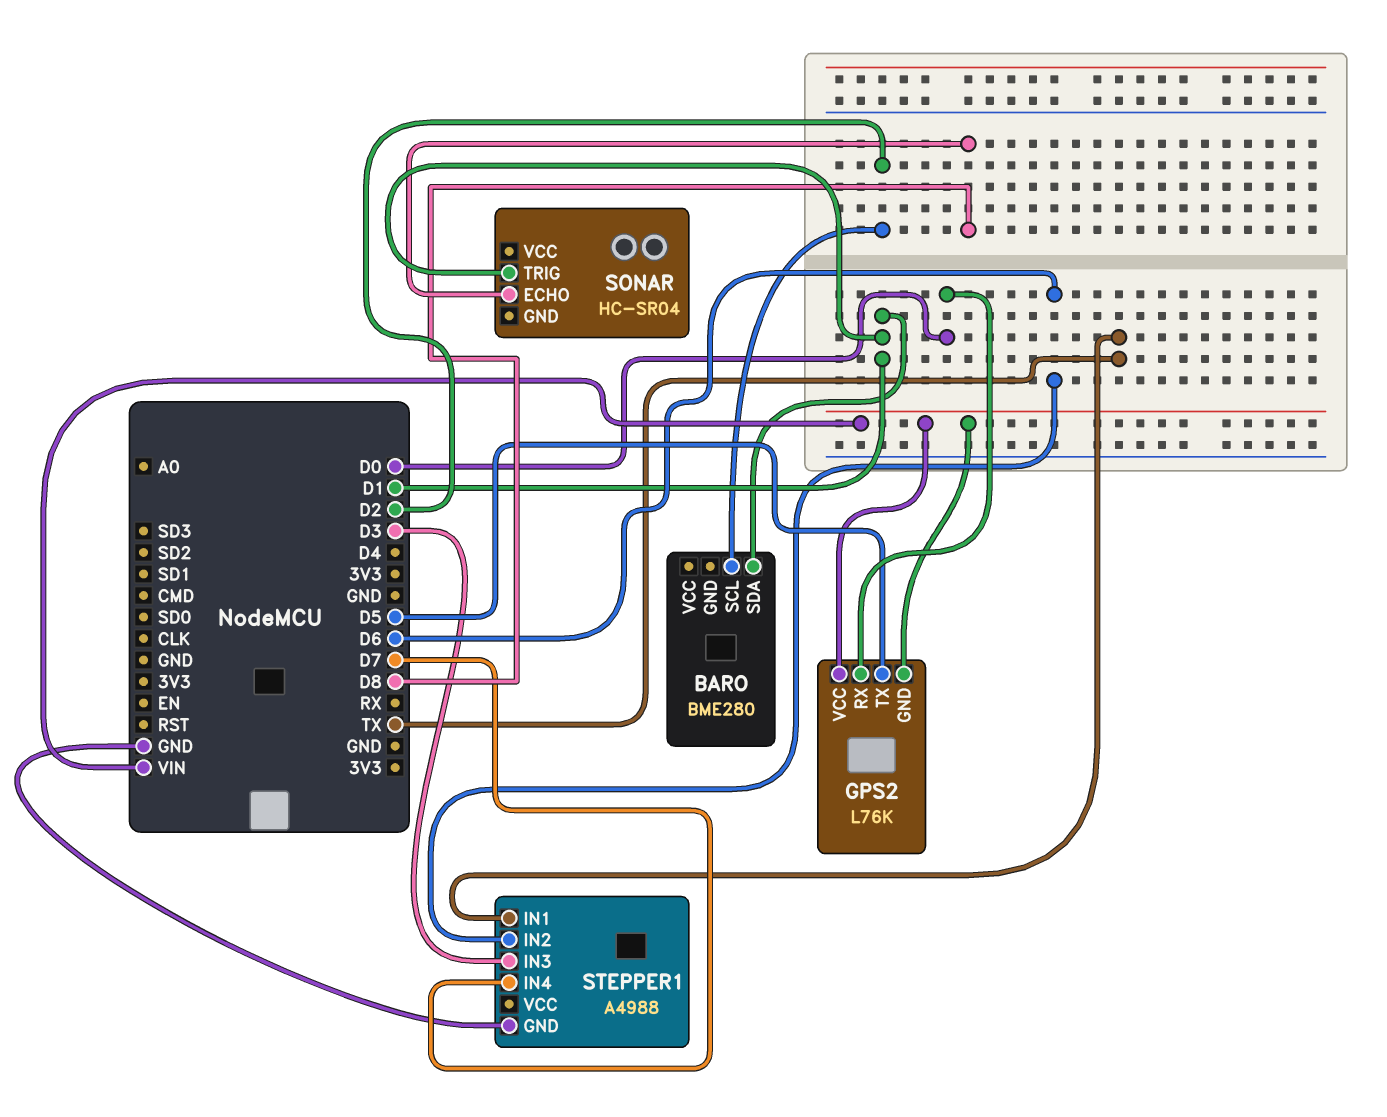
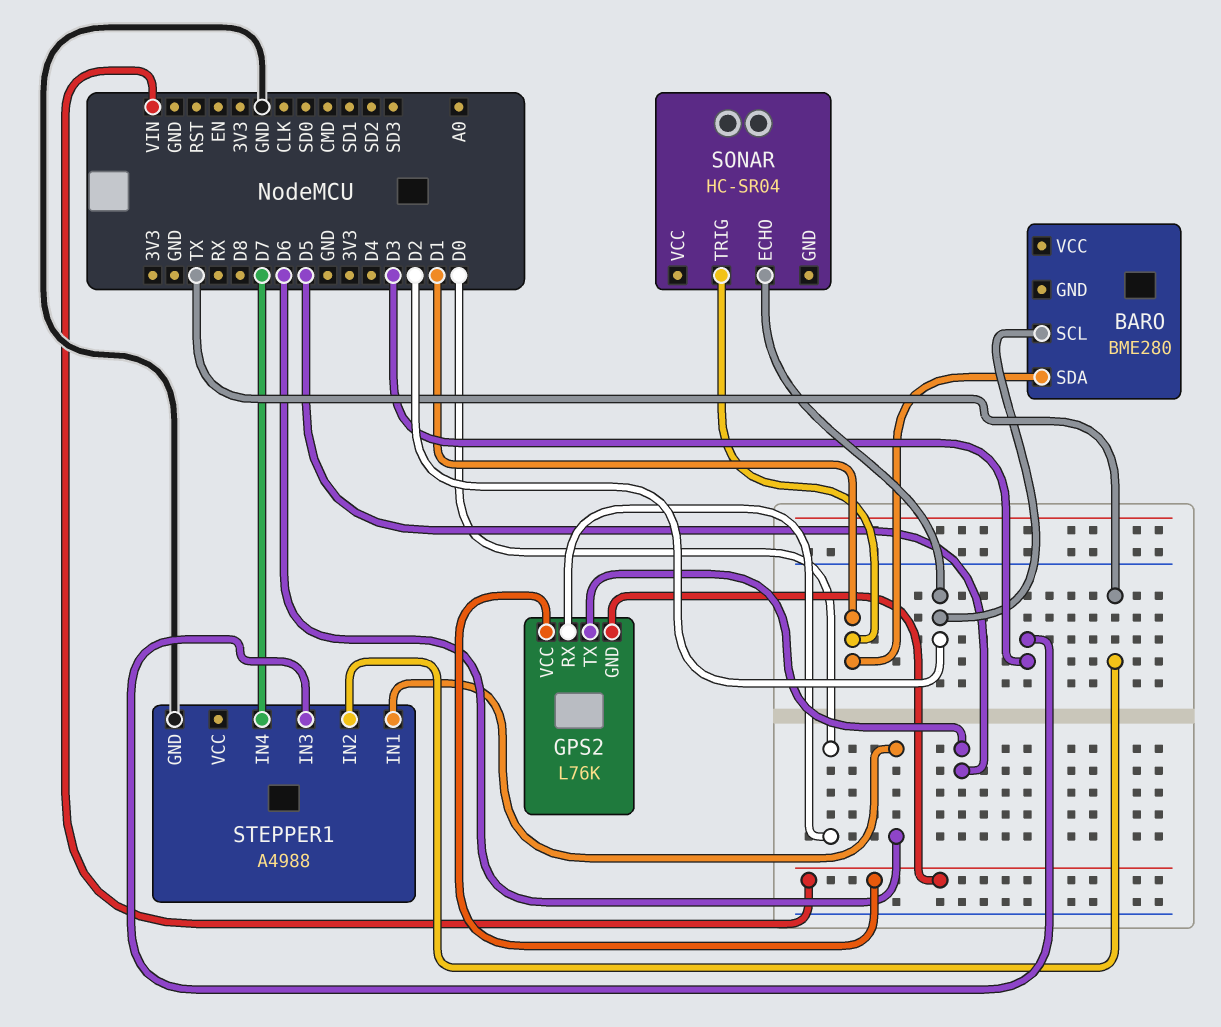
SONAR pin ECHO: D8 -> D2
STEPPER1 pin IN1: TX -> D6
STEPPER1 pin IN2: D6 -> TX

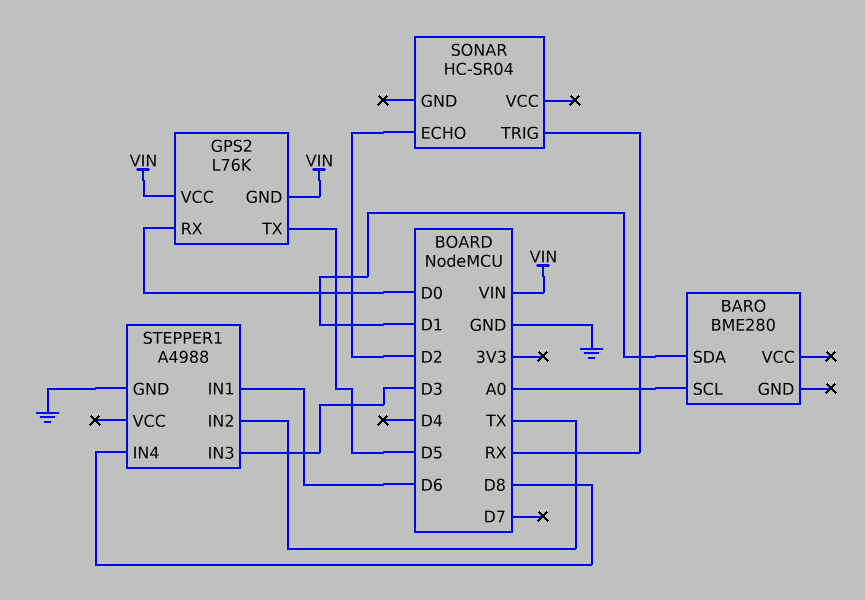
BARO pin SCL: D2 -> A0
SONAR pin TRIG: D1 -> RX
STEPPER1 pin IN4: D7 -> D8

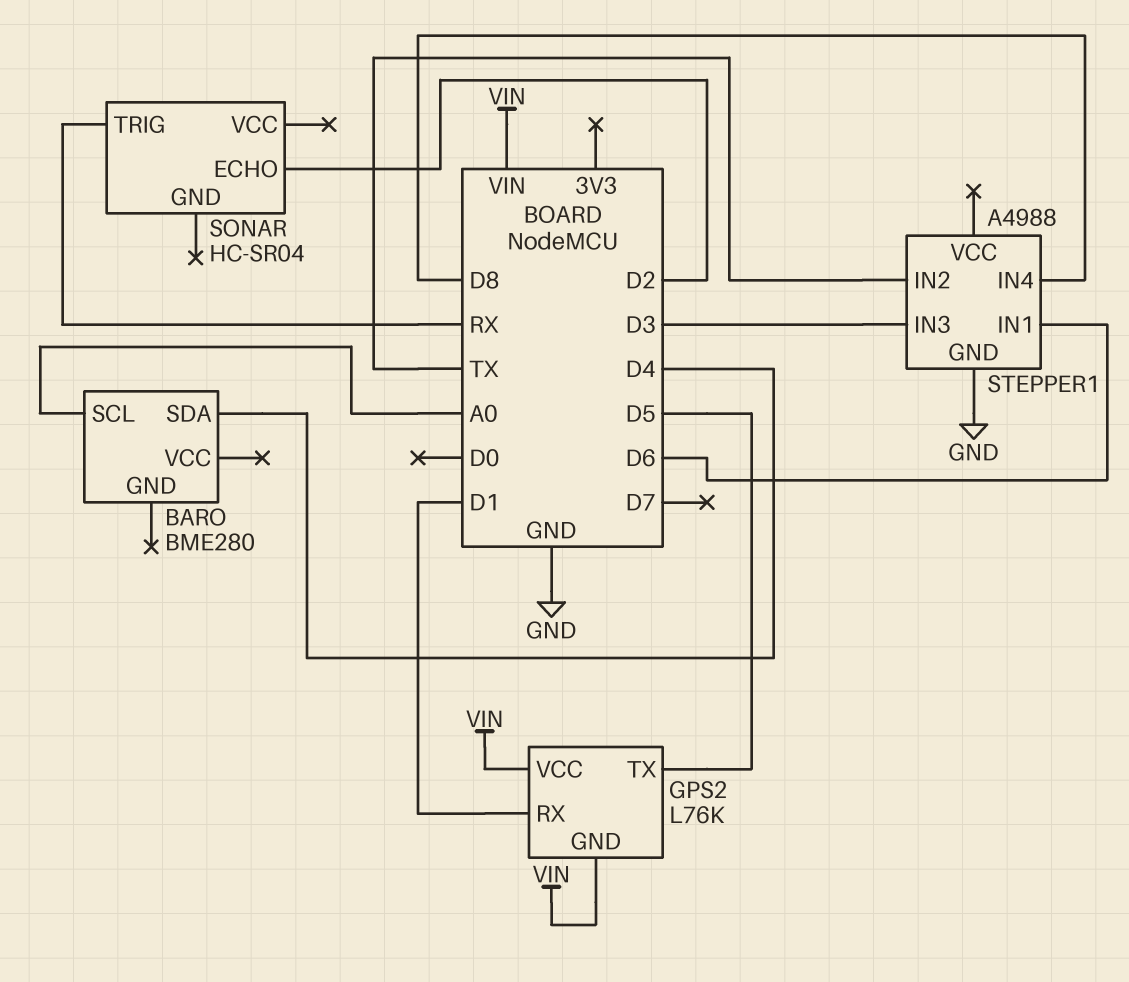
BARO pin SDA: D1 -> D4
GPS2 pin RX: D0 -> D1

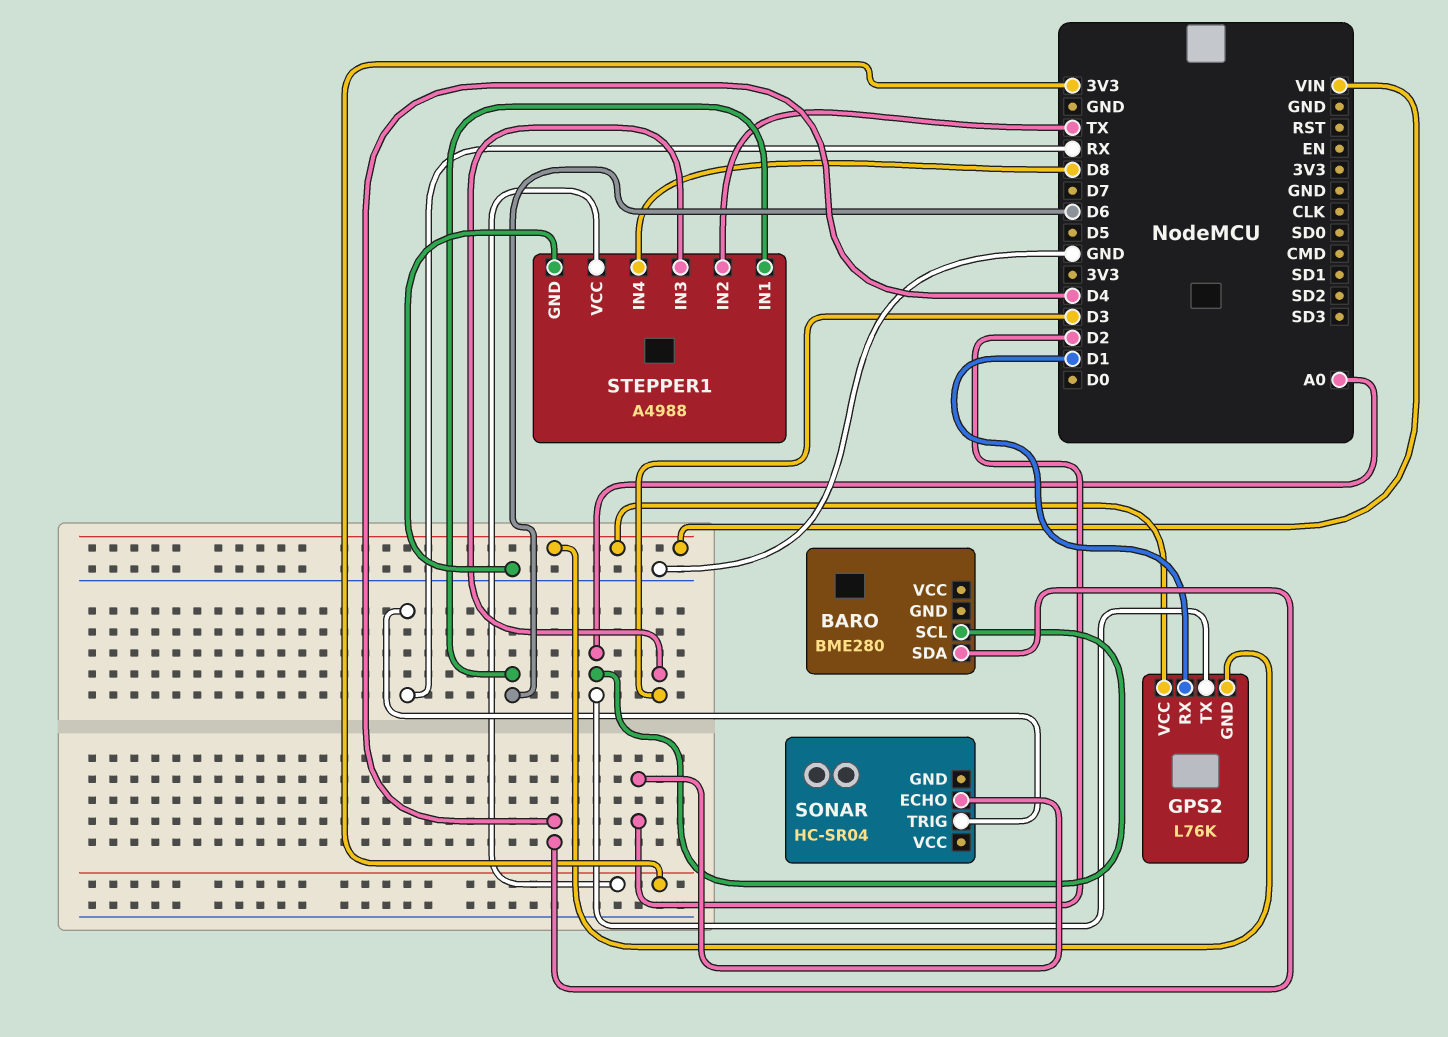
GPS2 pin TX: D5 -> A0
STEPPER1 pin VCC: none -> 3V3

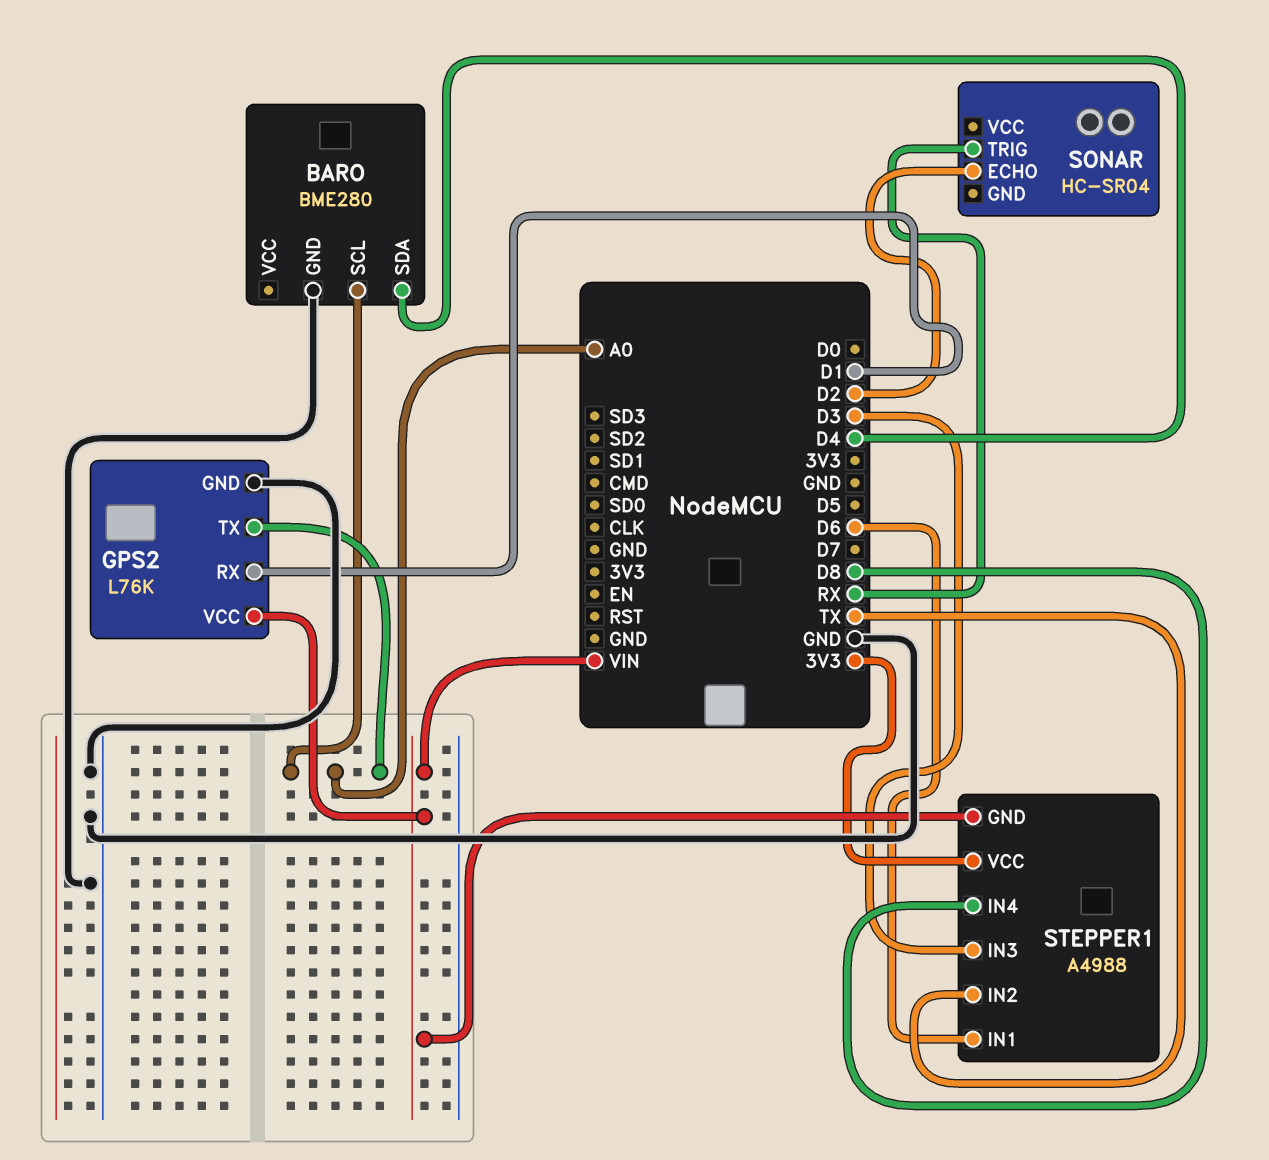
BARO pin GND: none -> GND
GPS2 pin GND: VIN -> GND
STEPPER1 pin GND: GND -> VIN

